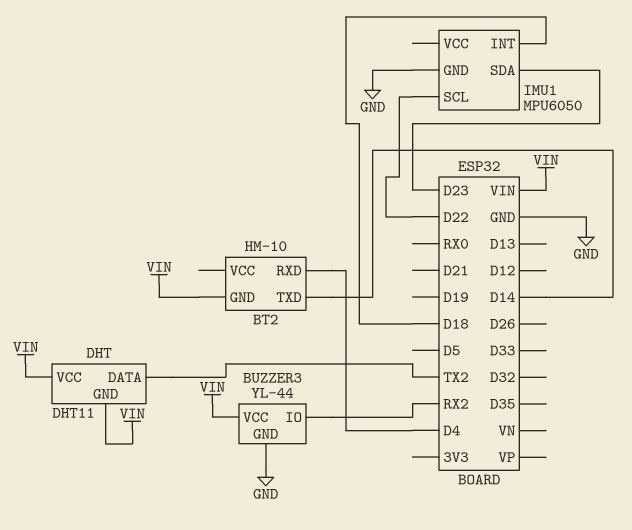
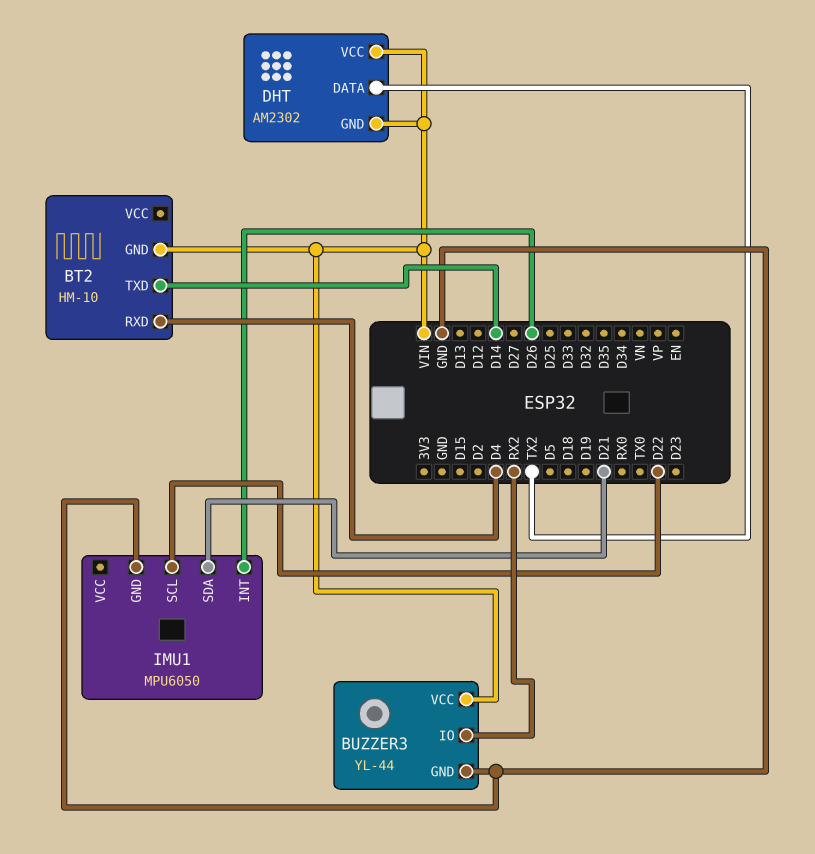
DHT: DHT11 -> AM2302
IMU1 pin INT: D18 -> D26
IMU1 pin SDA: D23 -> D21

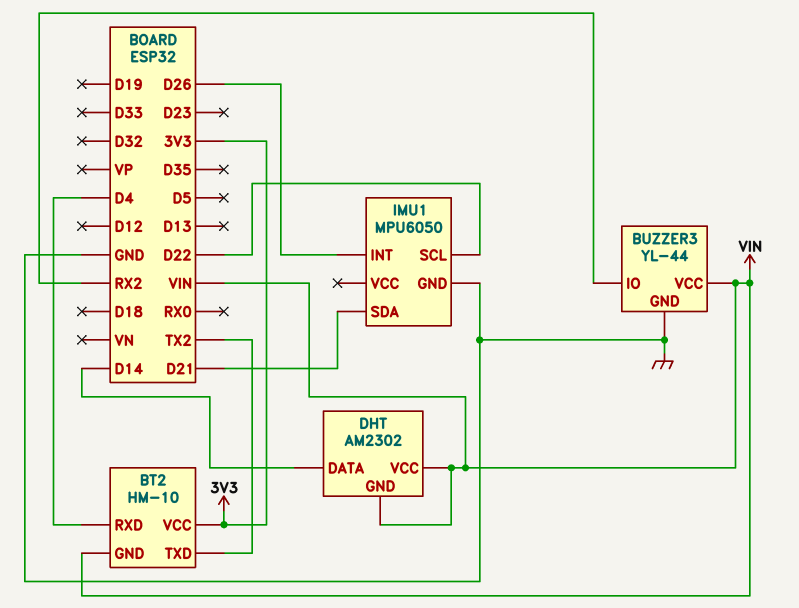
BT2 pin TXD: D14 -> TX2
BT2 pin VCC: none -> 3V3
DHT pin DATA: TX2 -> D14

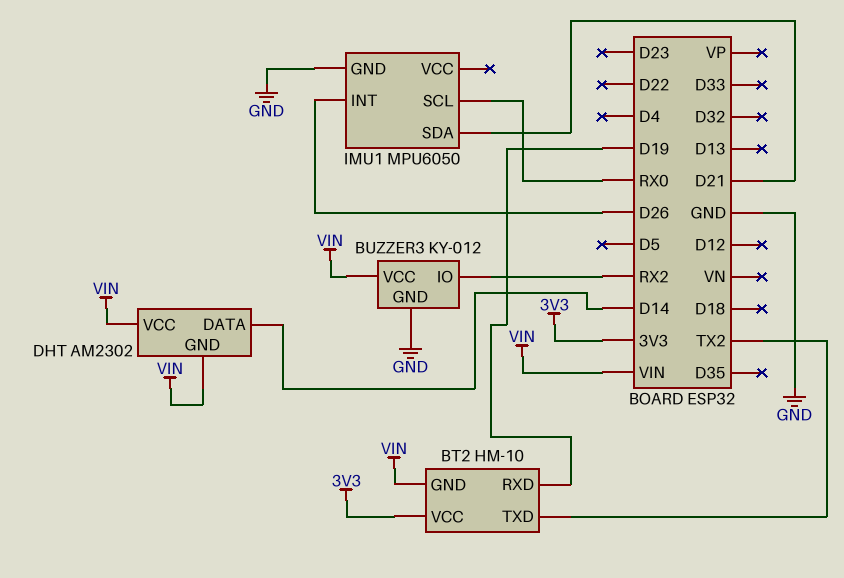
BT2 pin RXD: D4 -> D19
BUZZER3: YL-44 -> KY-012
IMU1 pin SCL: D22 -> RX0

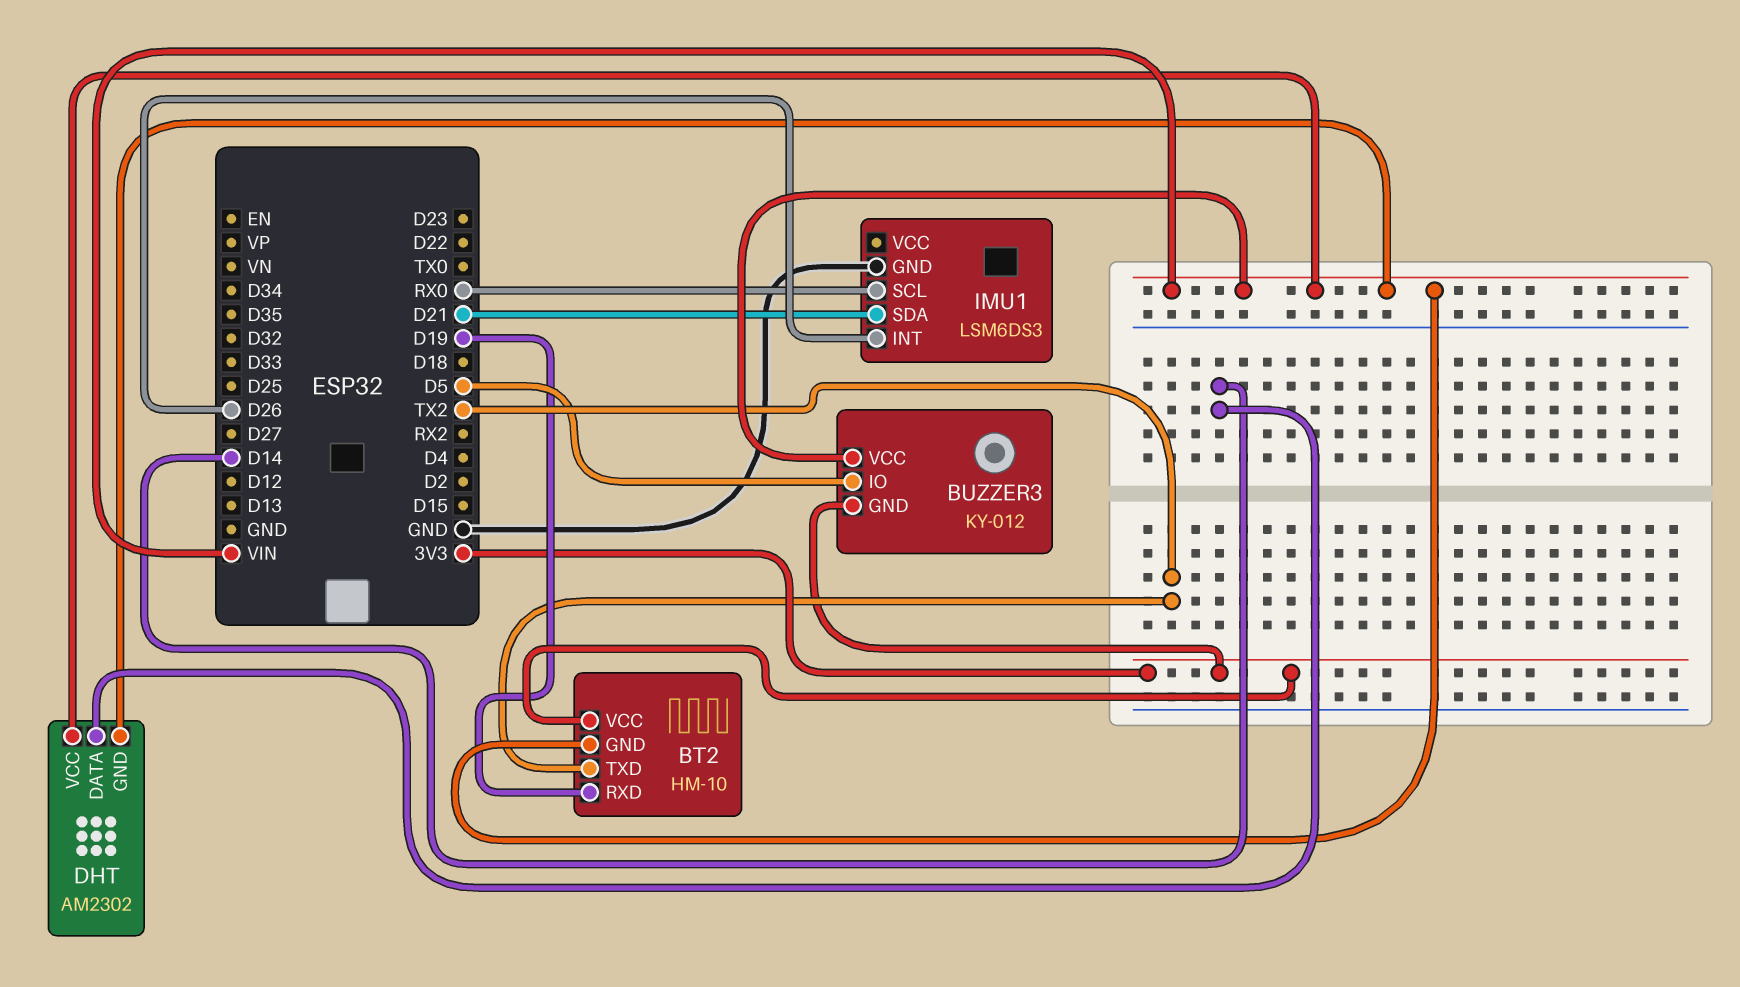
BUZZER3 pin GND: GND -> 3V3
BUZZER3 pin IO: RX2 -> D5
IMU1: MPU6050 -> LSM6DS3

